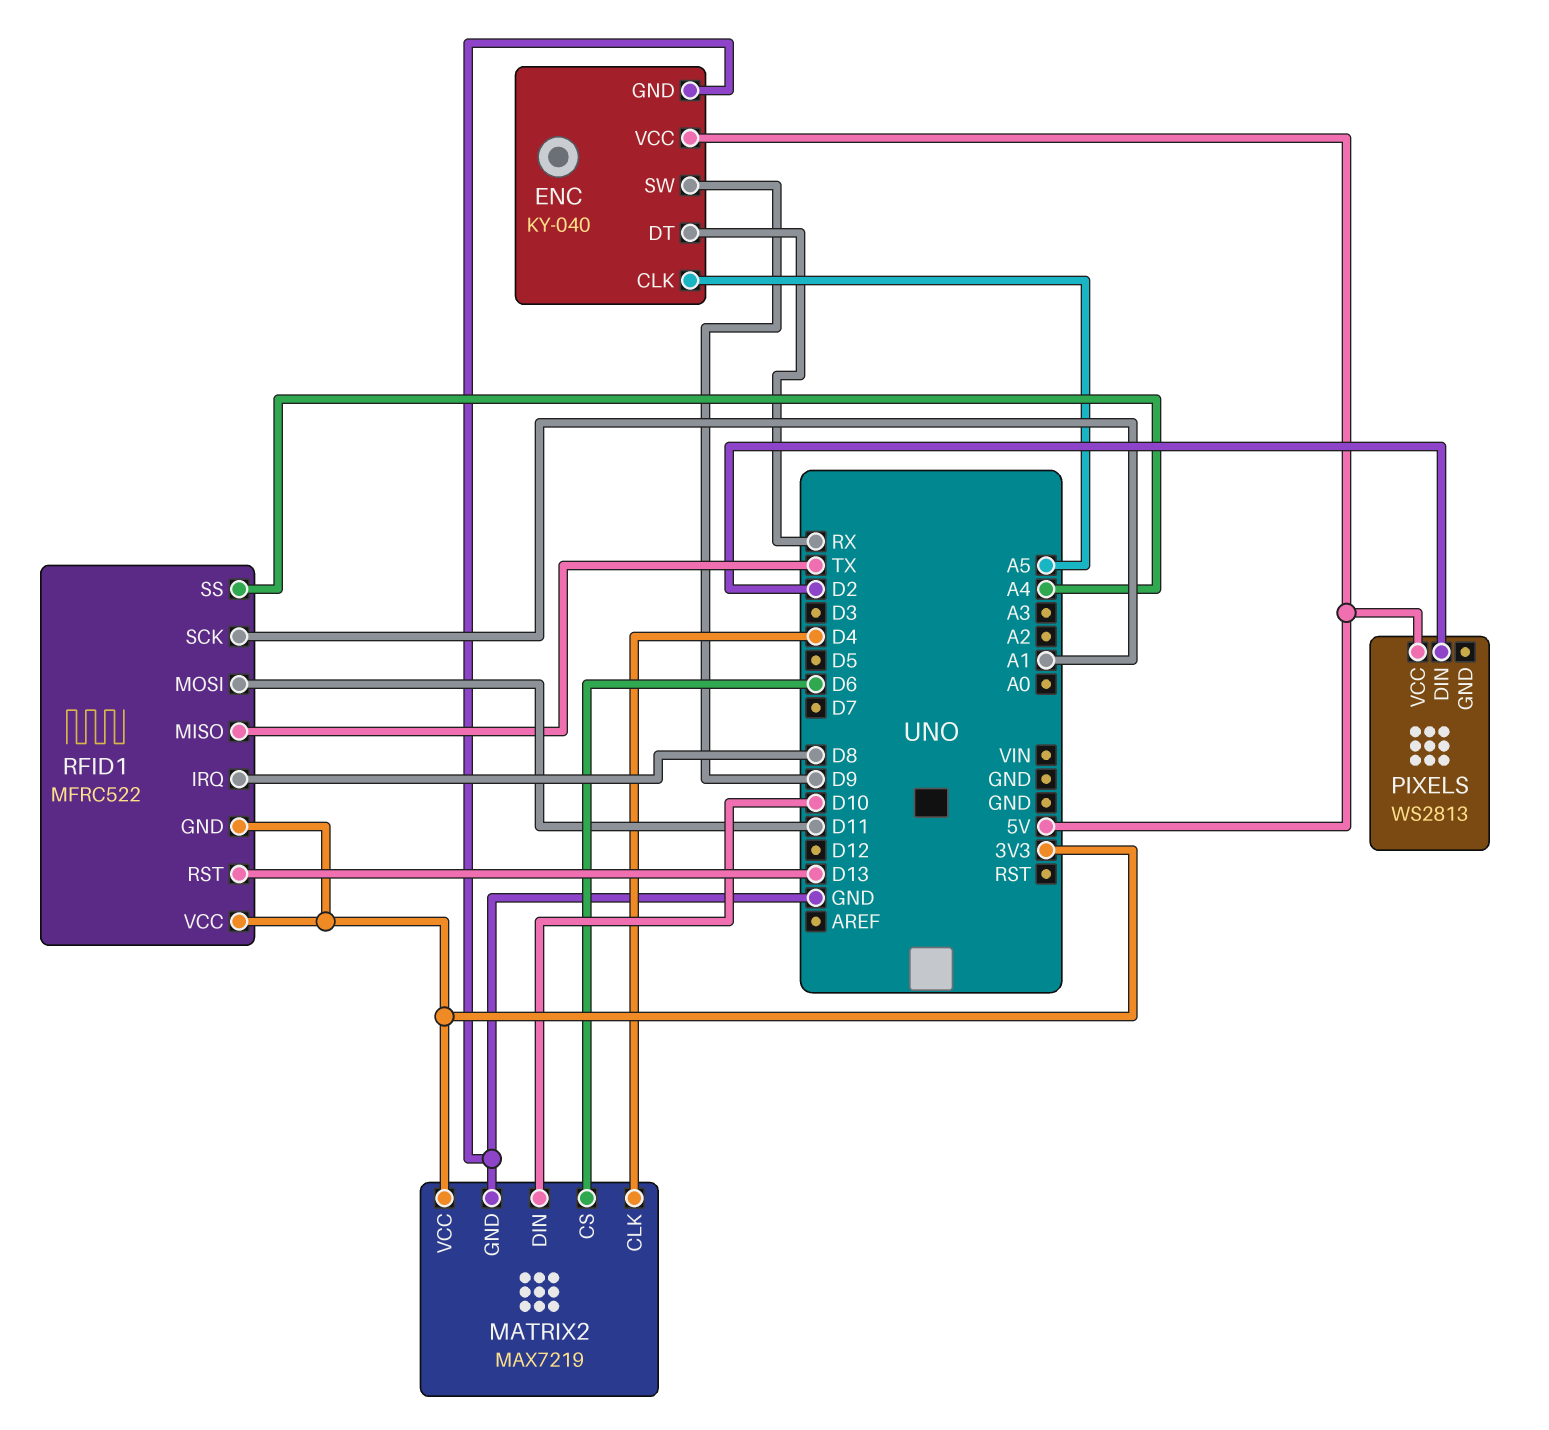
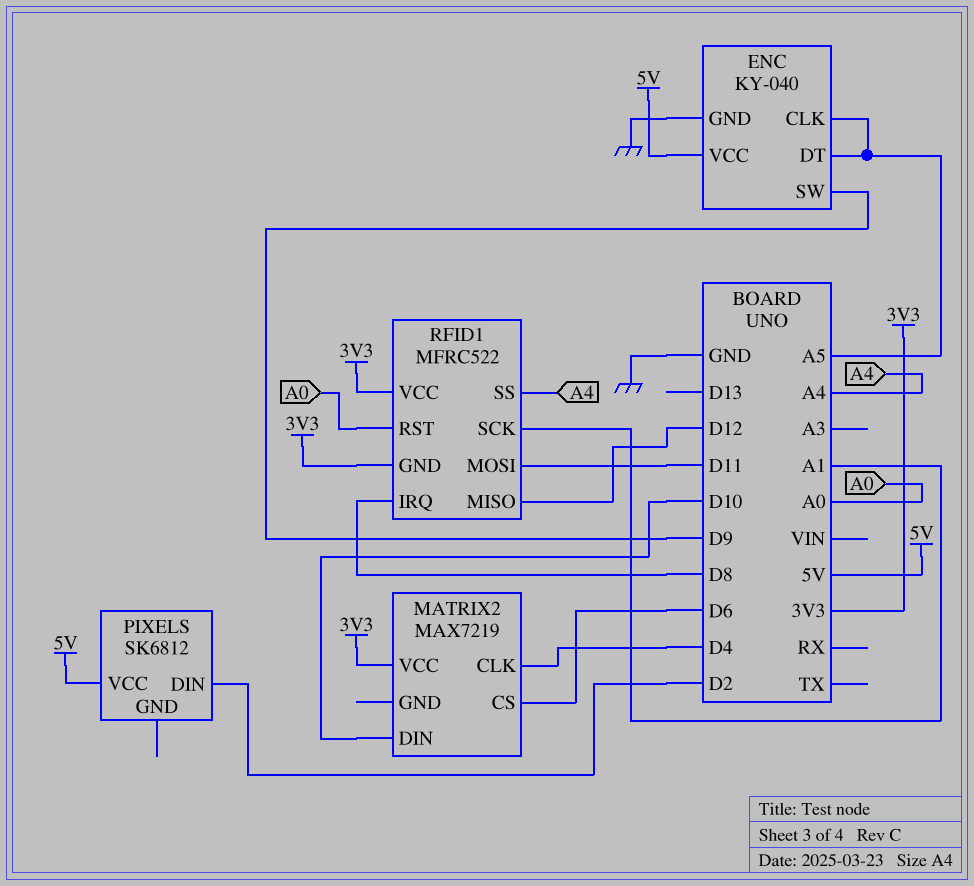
ENC pin DT: RX -> A5
MATRIX2 pin GND: GND -> none
PIXELS: WS2813 -> SK6812
RFID1 pin MISO: TX -> D12
RFID1 pin RST: D13 -> A0

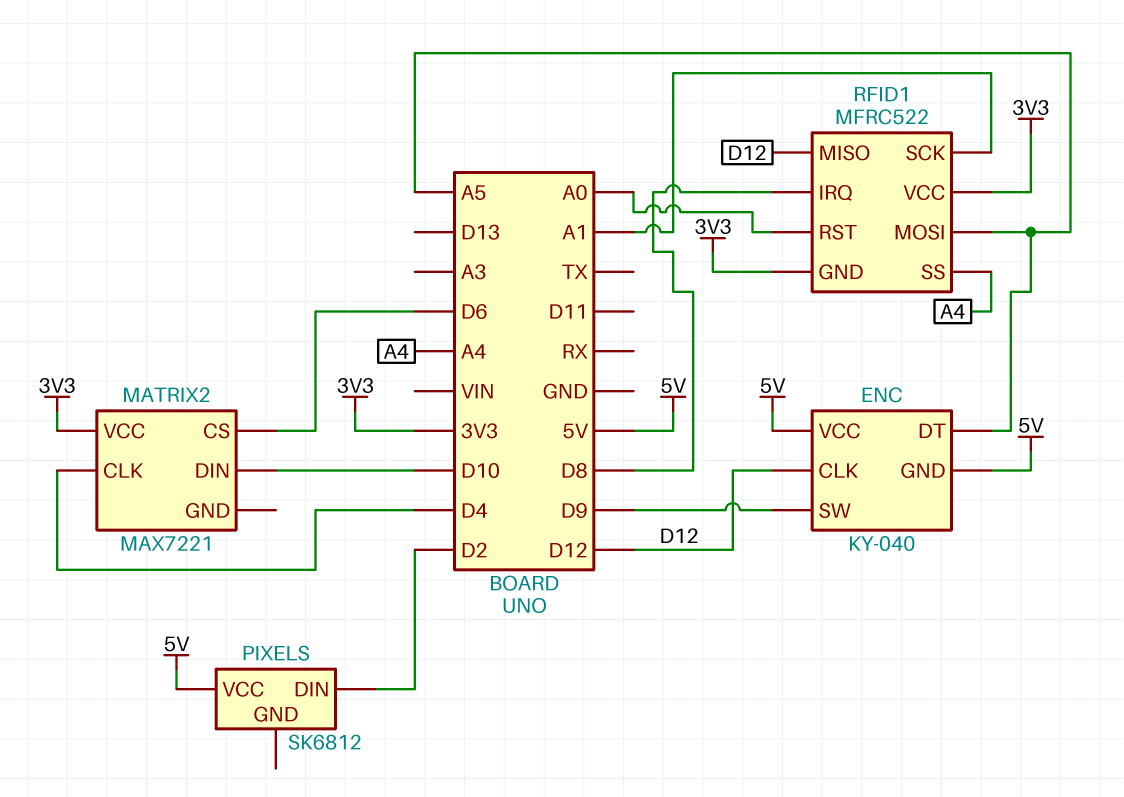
ENC pin CLK: A5 -> D12
ENC pin GND: GND -> 5V
MATRIX2: MAX7219 -> MAX7221
RFID1 pin MOSI: D11 -> A5

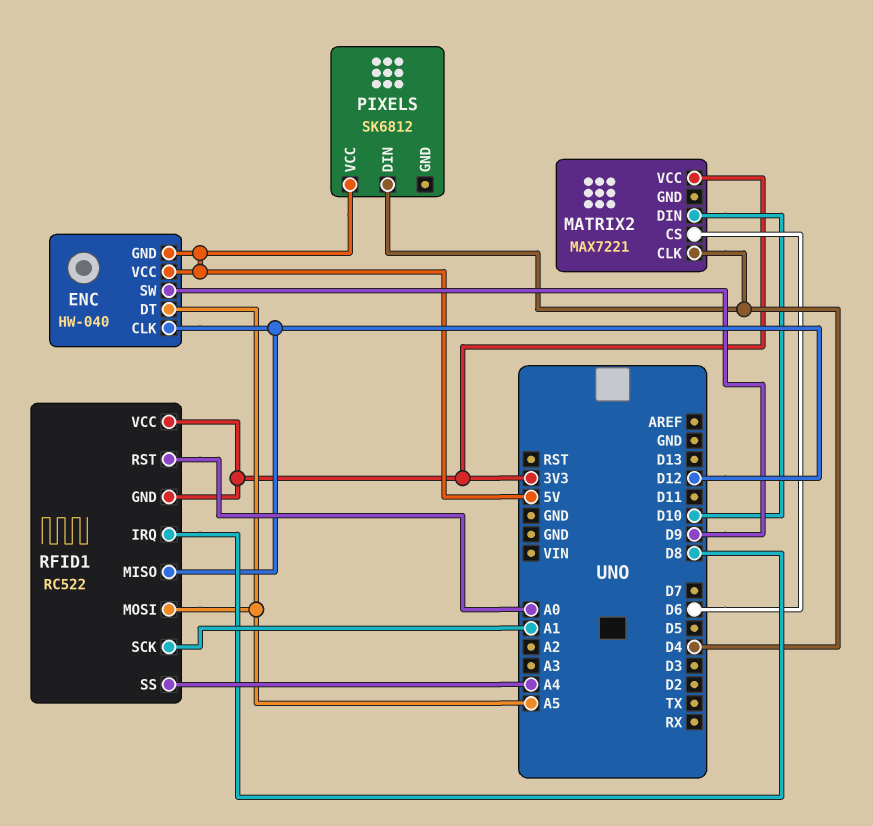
ENC: KY-040 -> HW-040
PIXELS pin DIN: D2 -> D4
RFID1: MFRC522 -> RC522

